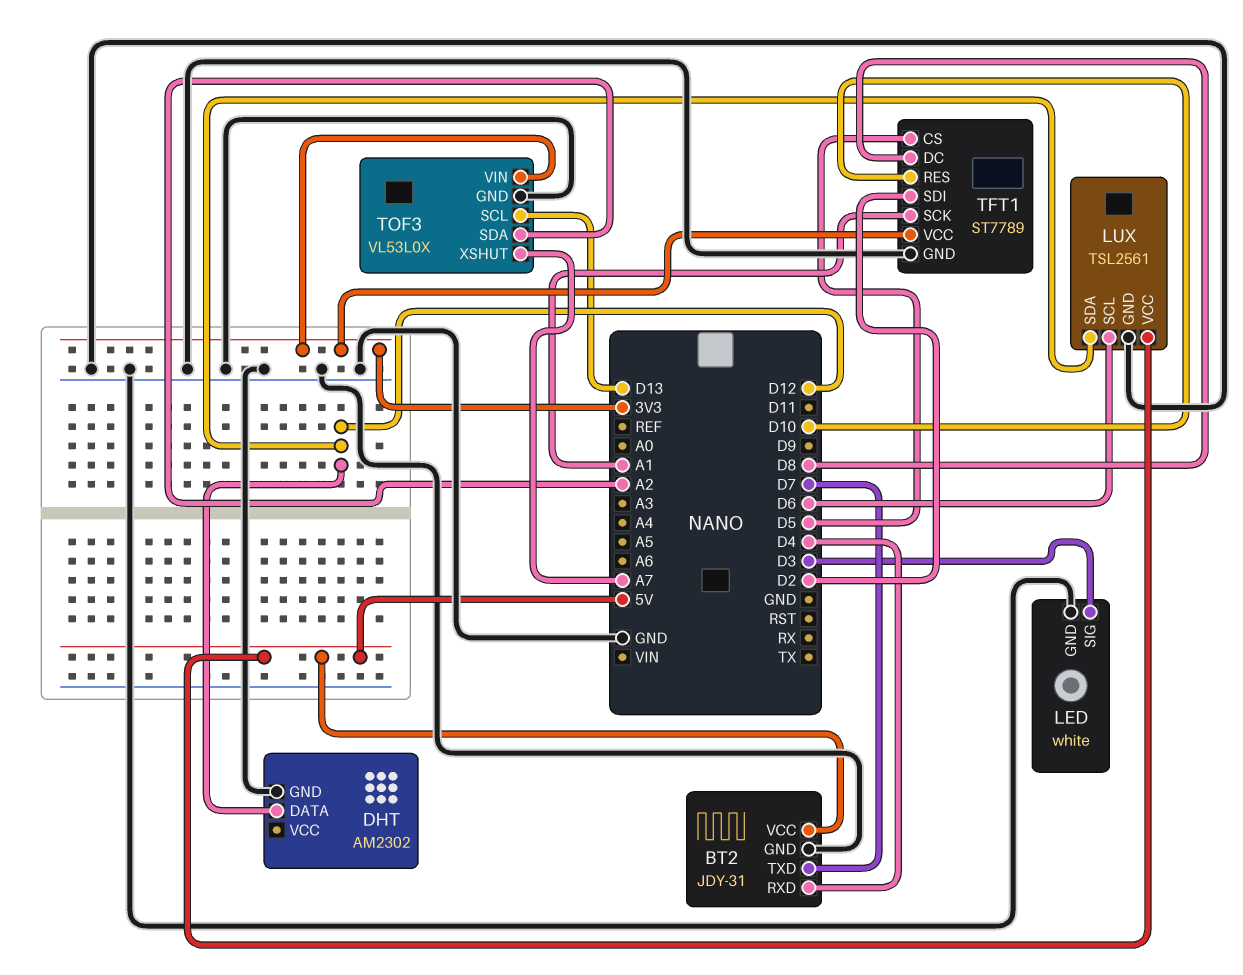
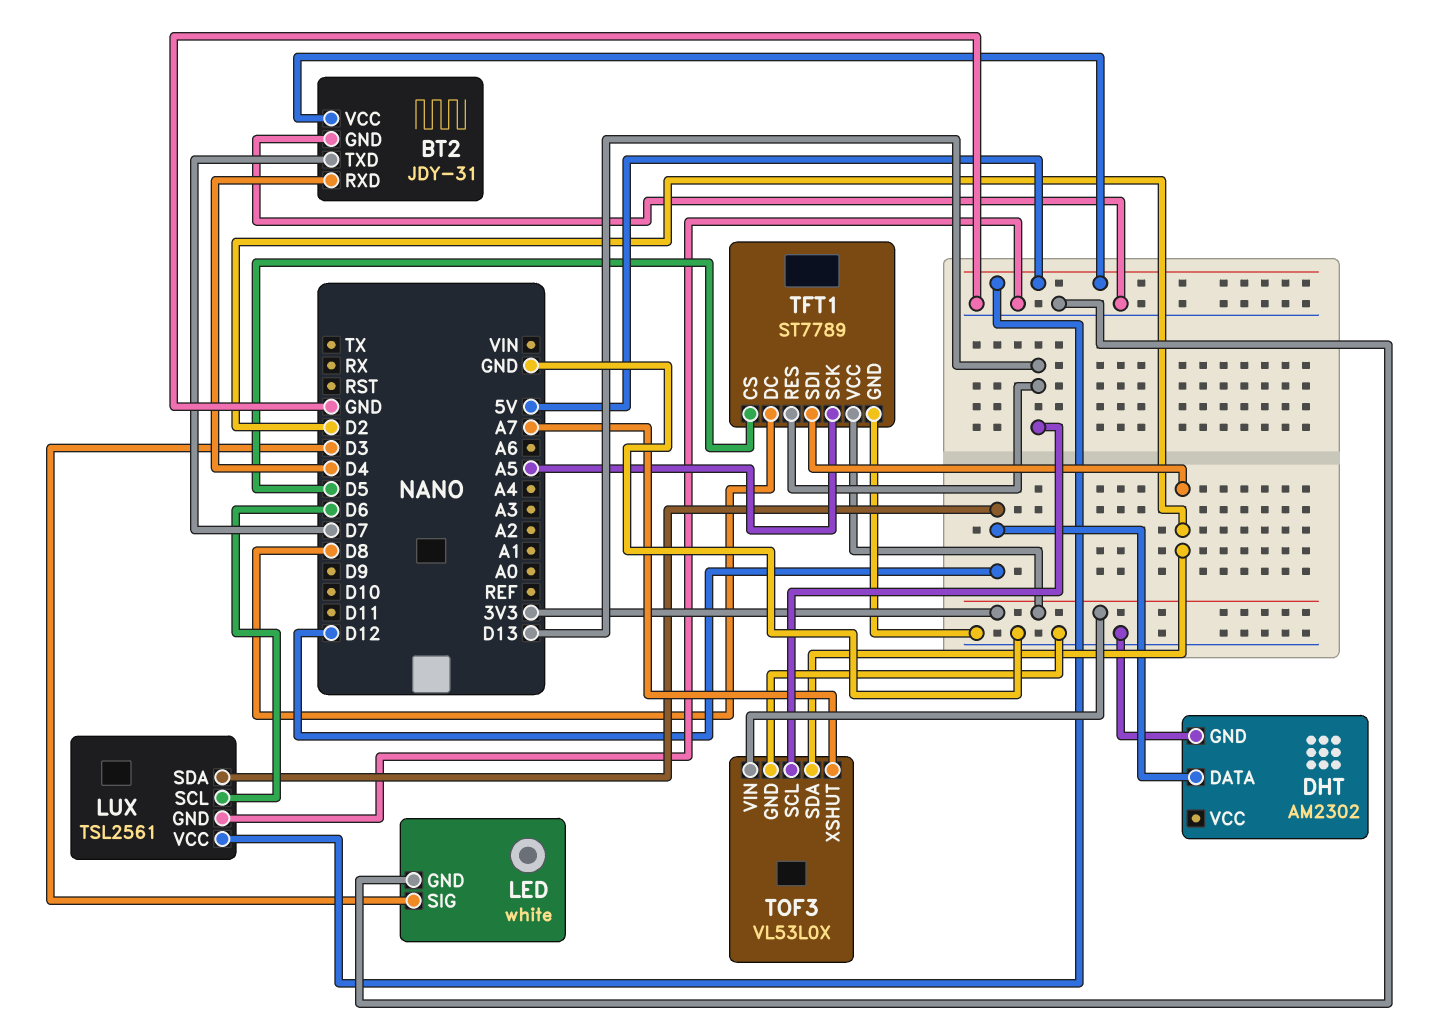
TFT1 pin RES: D10 -> D13
TFT1 pin SCK: A1 -> A5
TOF3 pin SDA: A2 -> D2

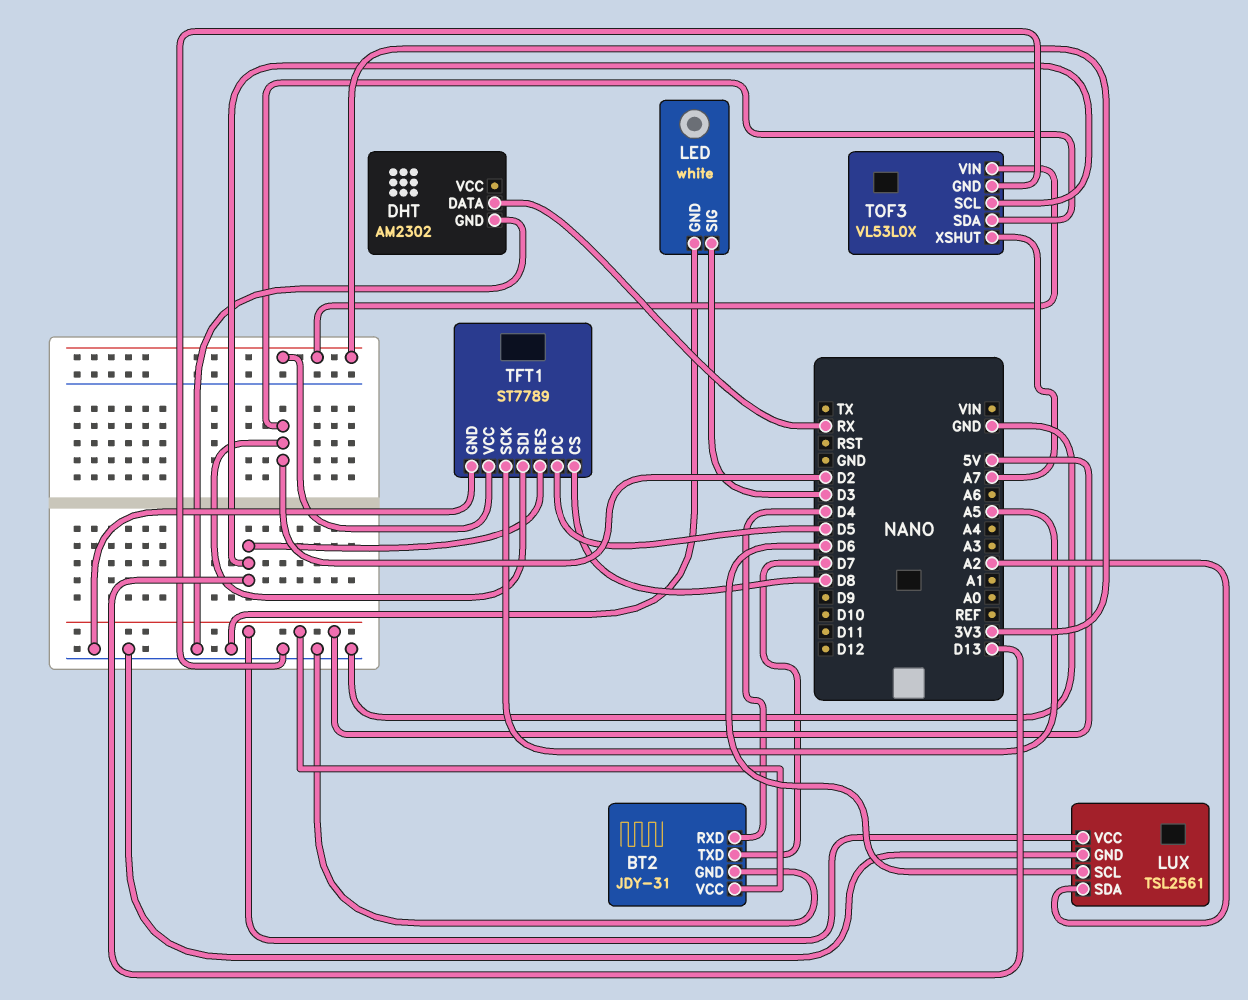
DHT pin DATA: D12 -> RX
LUX pin SDA: D12 -> A2
TFT1 pin CS: D5 -> D8
TFT1 pin DC: D8 -> D5

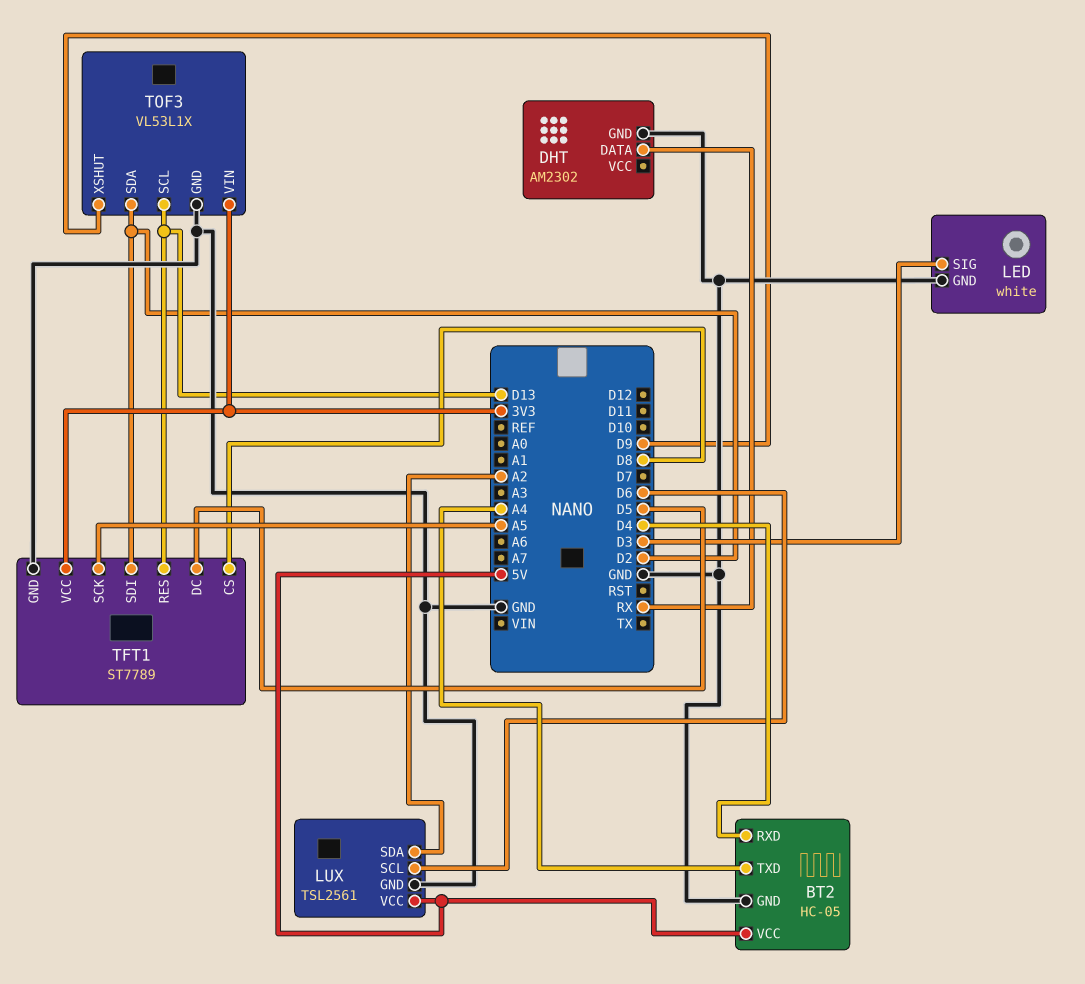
BT2: JDY-31 -> HC-05
BT2 pin TXD: D7 -> A4
TOF3: VL53L0X -> VL53L1X
TOF3 pin XSHUT: A7 -> D9

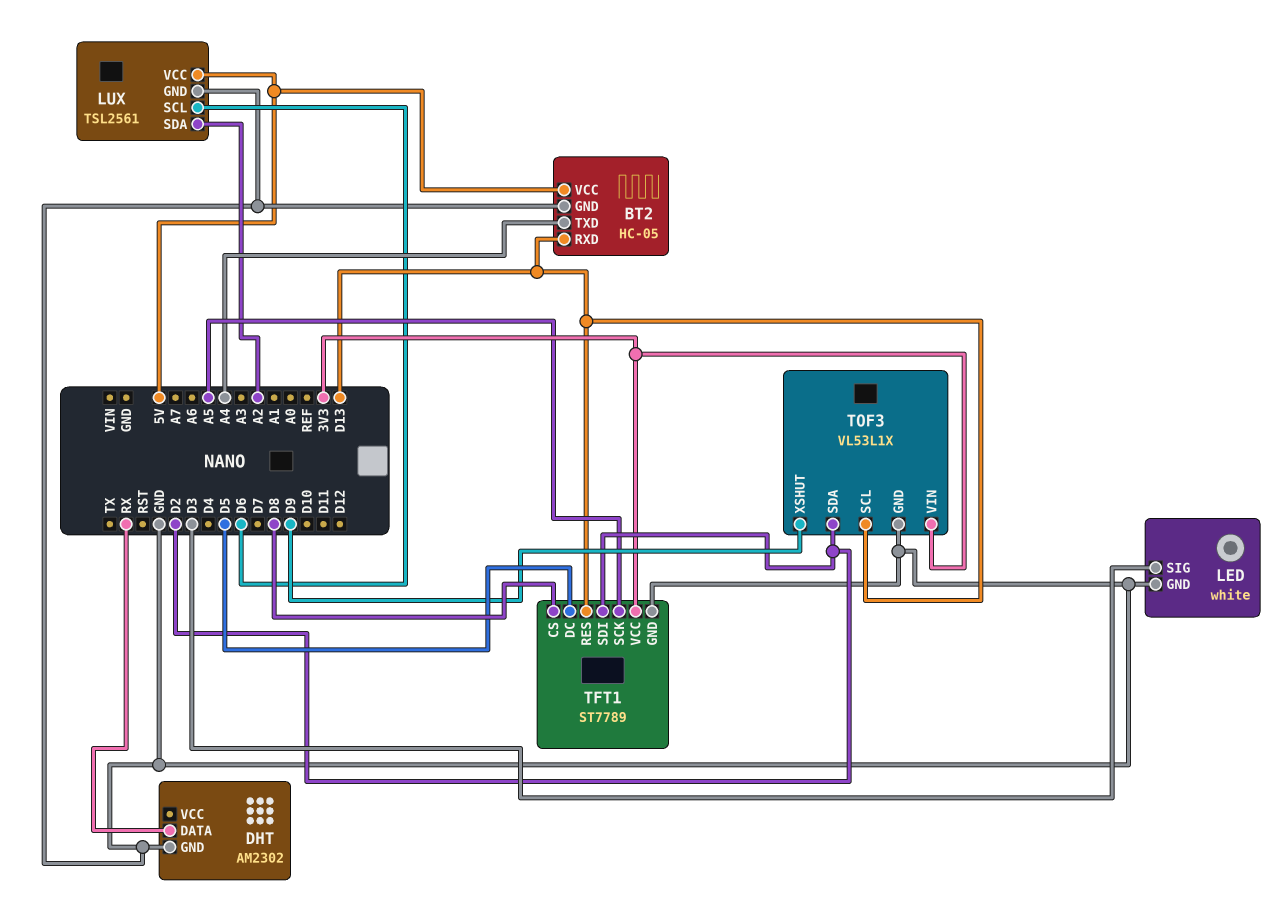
BT2 pin RXD: D4 -> D13

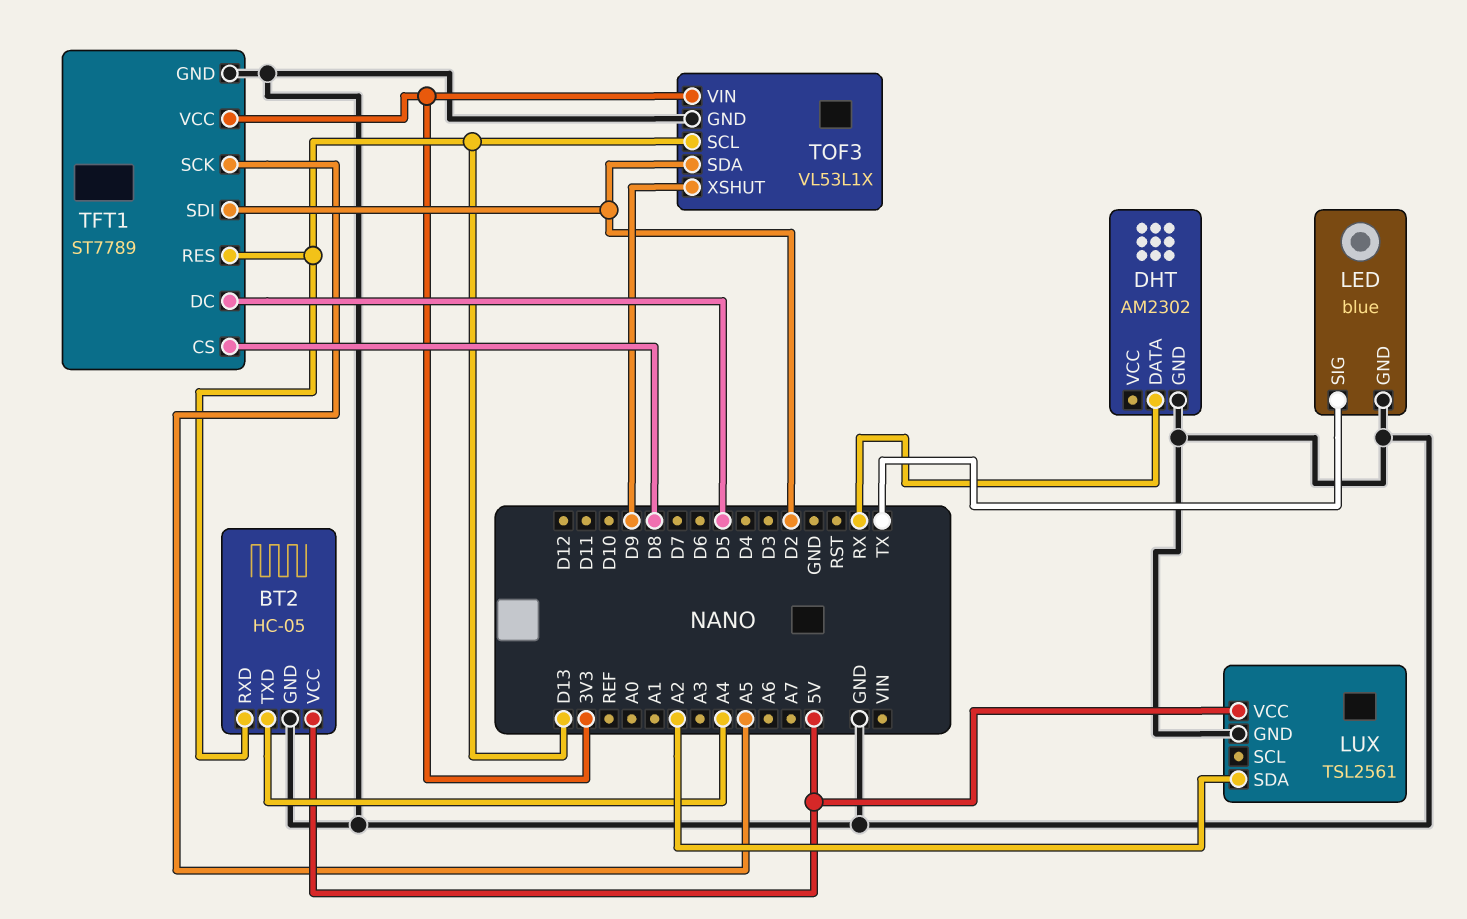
LED: white -> blue
LED pin SIG: D3 -> TX
LUX pin SCL: D6 -> none

